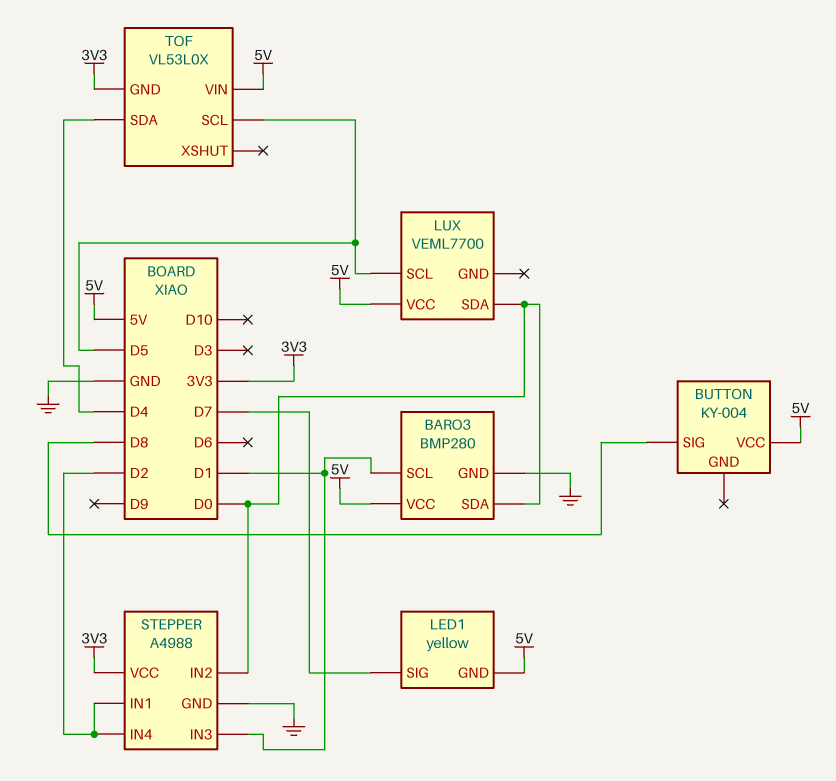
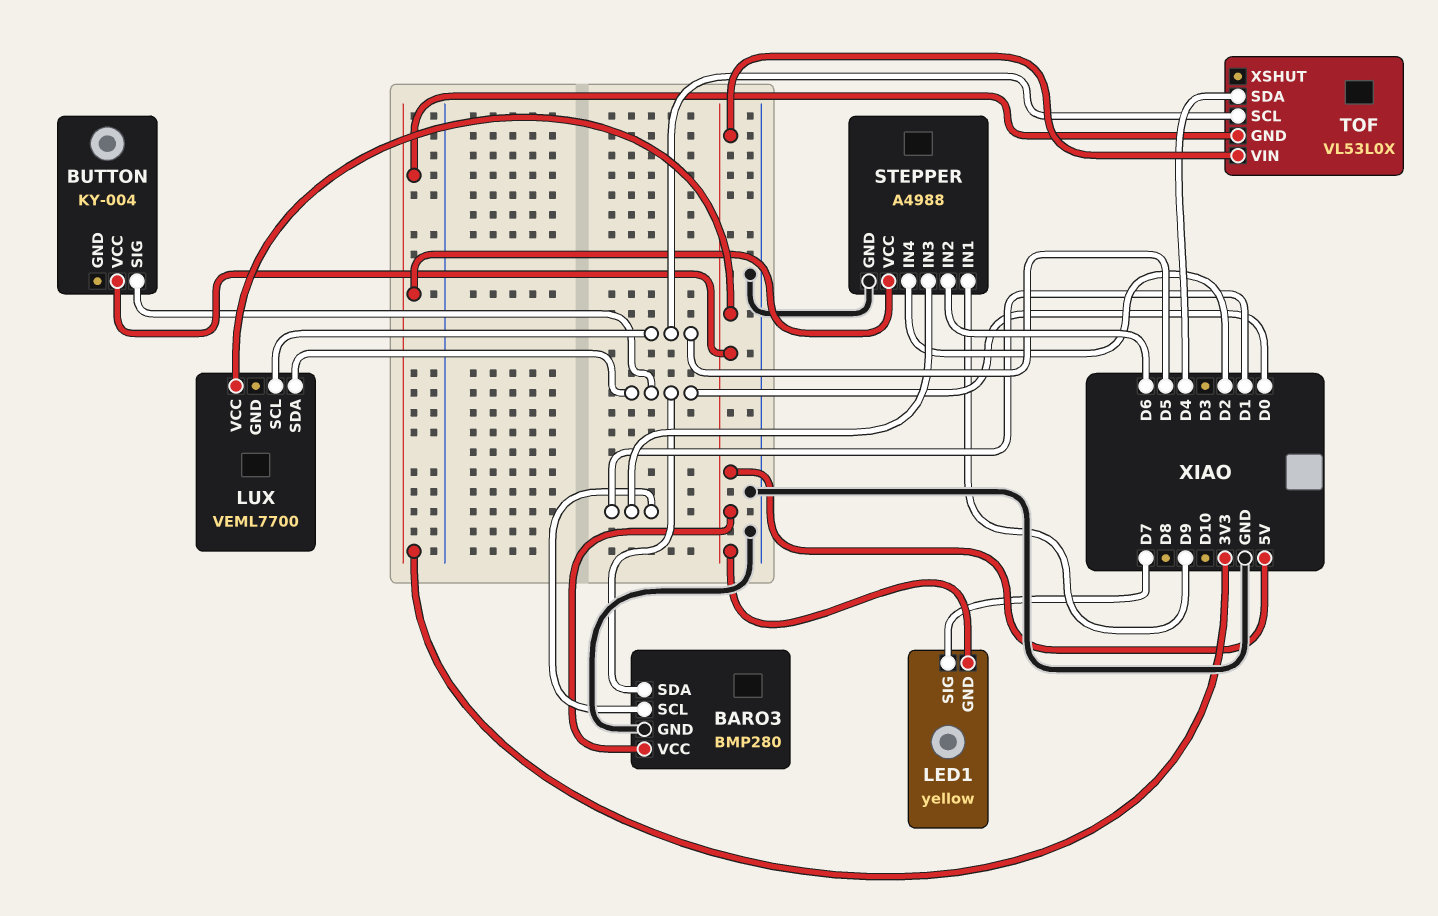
BUTTON pin SIG: D8 -> D0
STEPPER pin IN1: D2 -> D9
STEPPER pin IN2: D0 -> D6

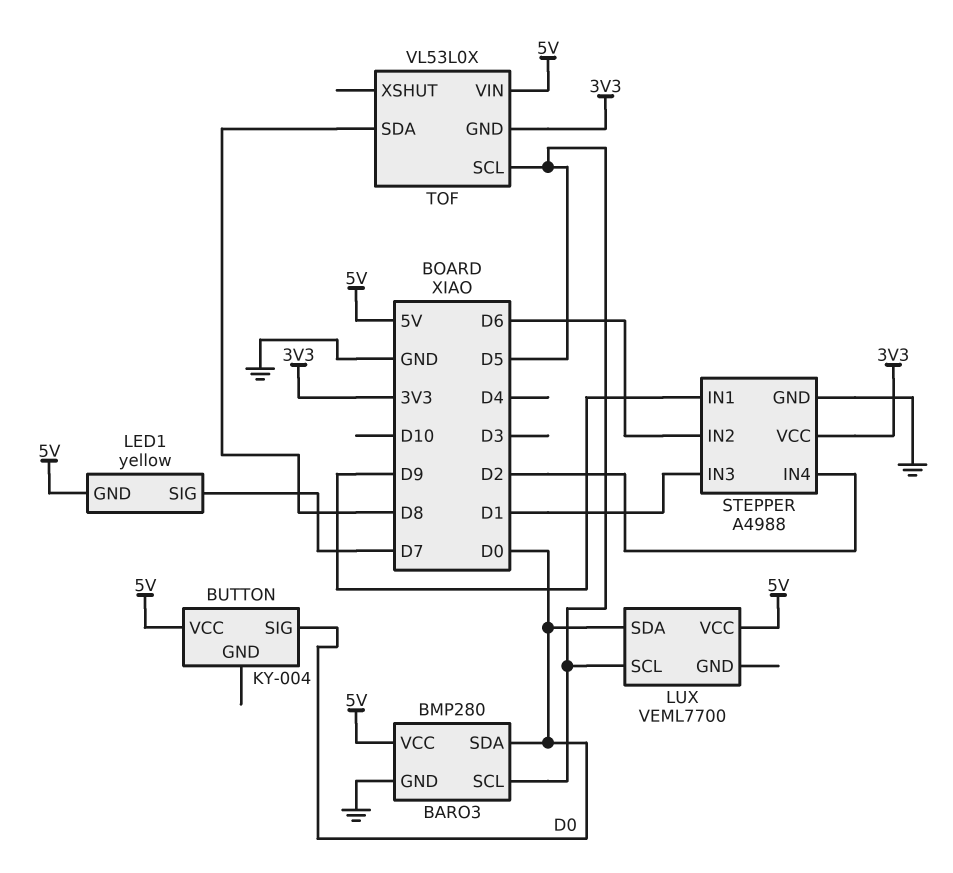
BARO3 pin SCL: D1 -> D5
TOF pin SDA: D4 -> D8

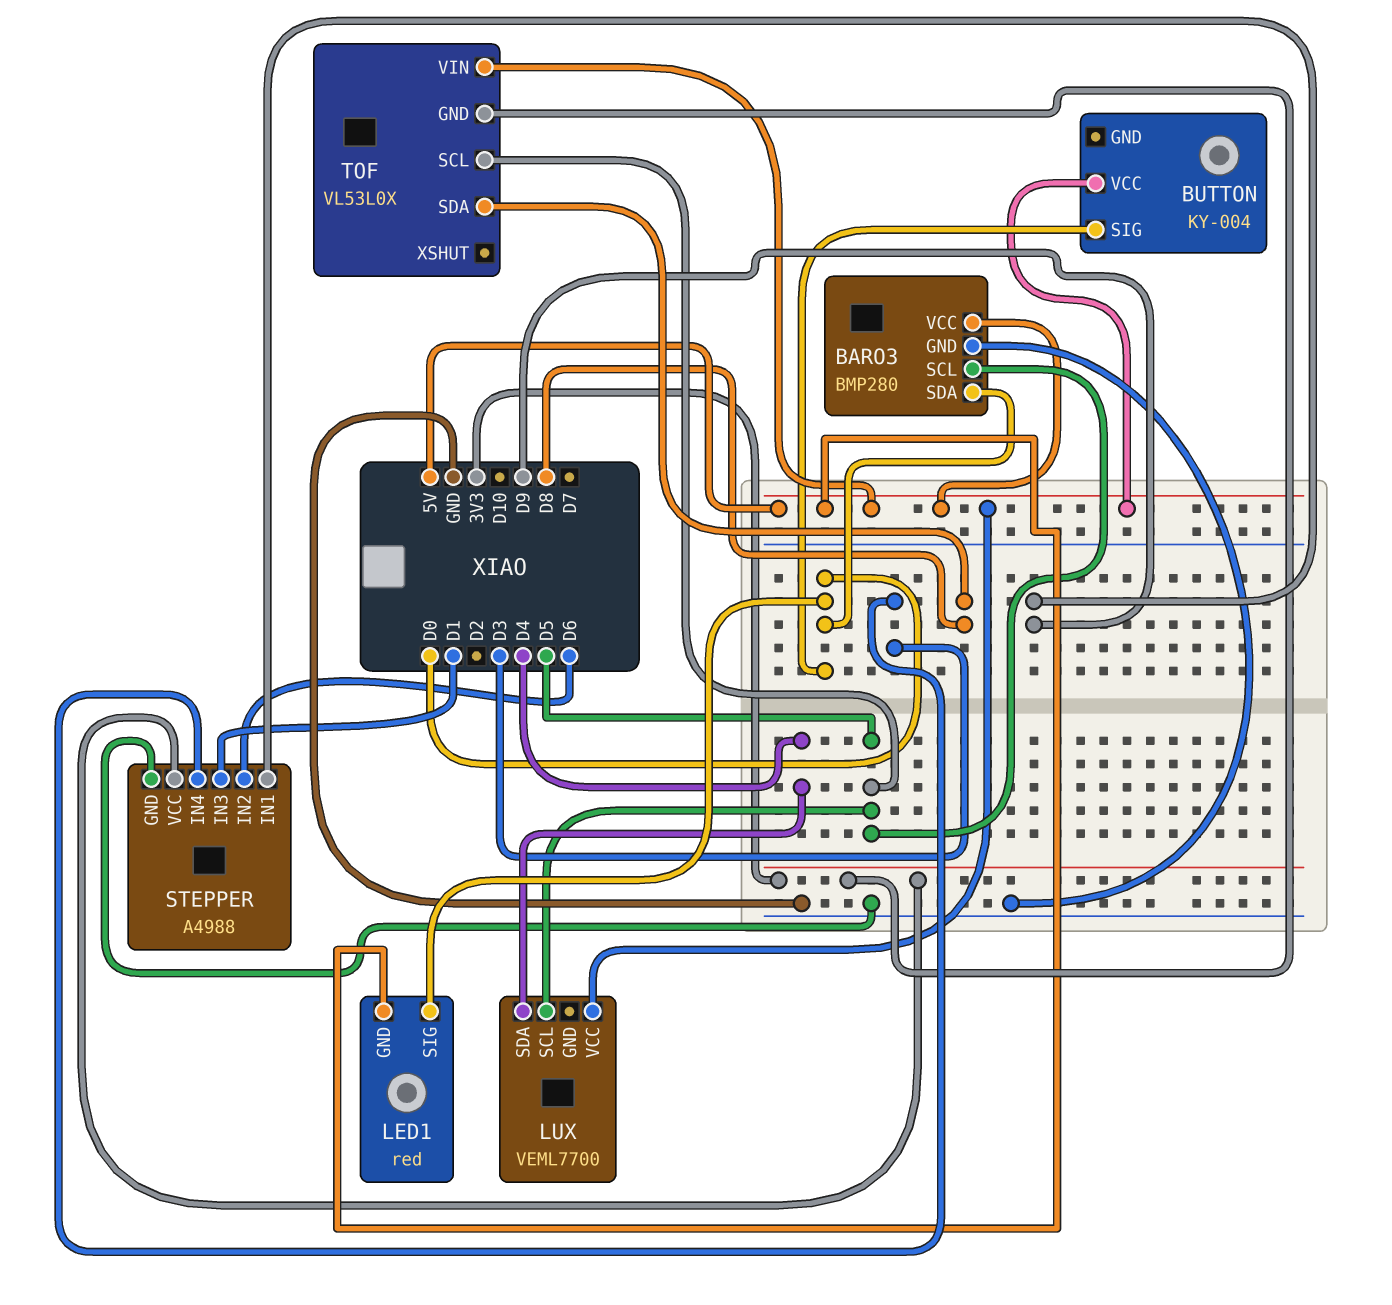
LED1: yellow -> red
LED1 pin SIG: D7 -> D0
LUX pin SDA: D0 -> D4
STEPPER pin IN4: D2 -> D3

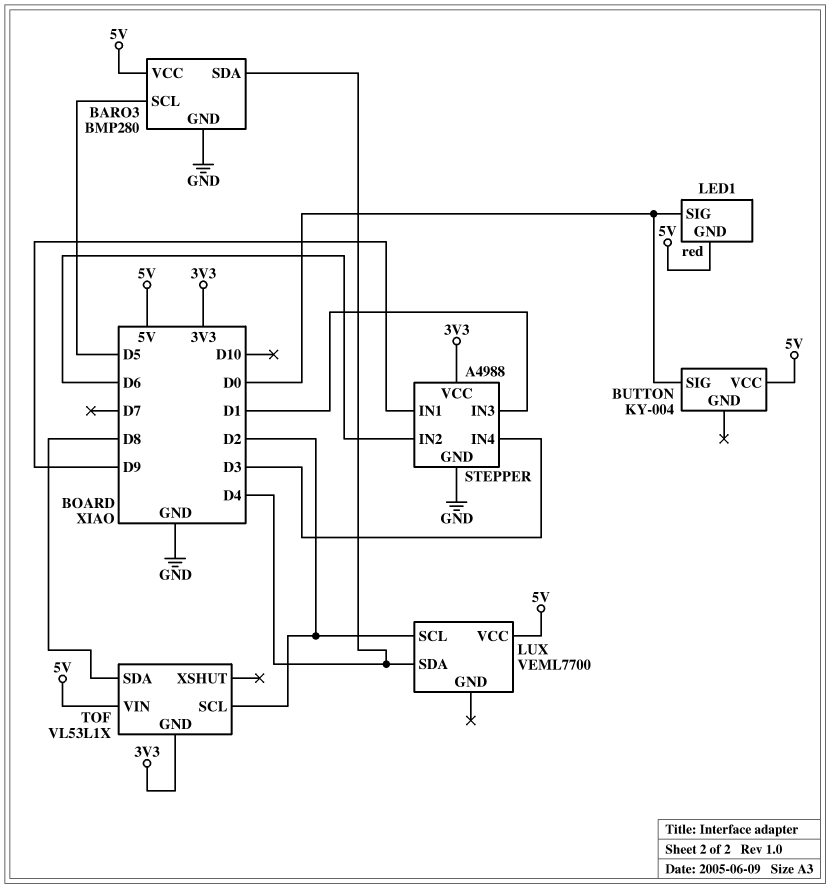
BARO3 pin SDA: D0 -> D4
LUX pin SCL: D5 -> D2
TOF: VL53L0X -> VL53L1X
TOF pin SCL: D5 -> D2

